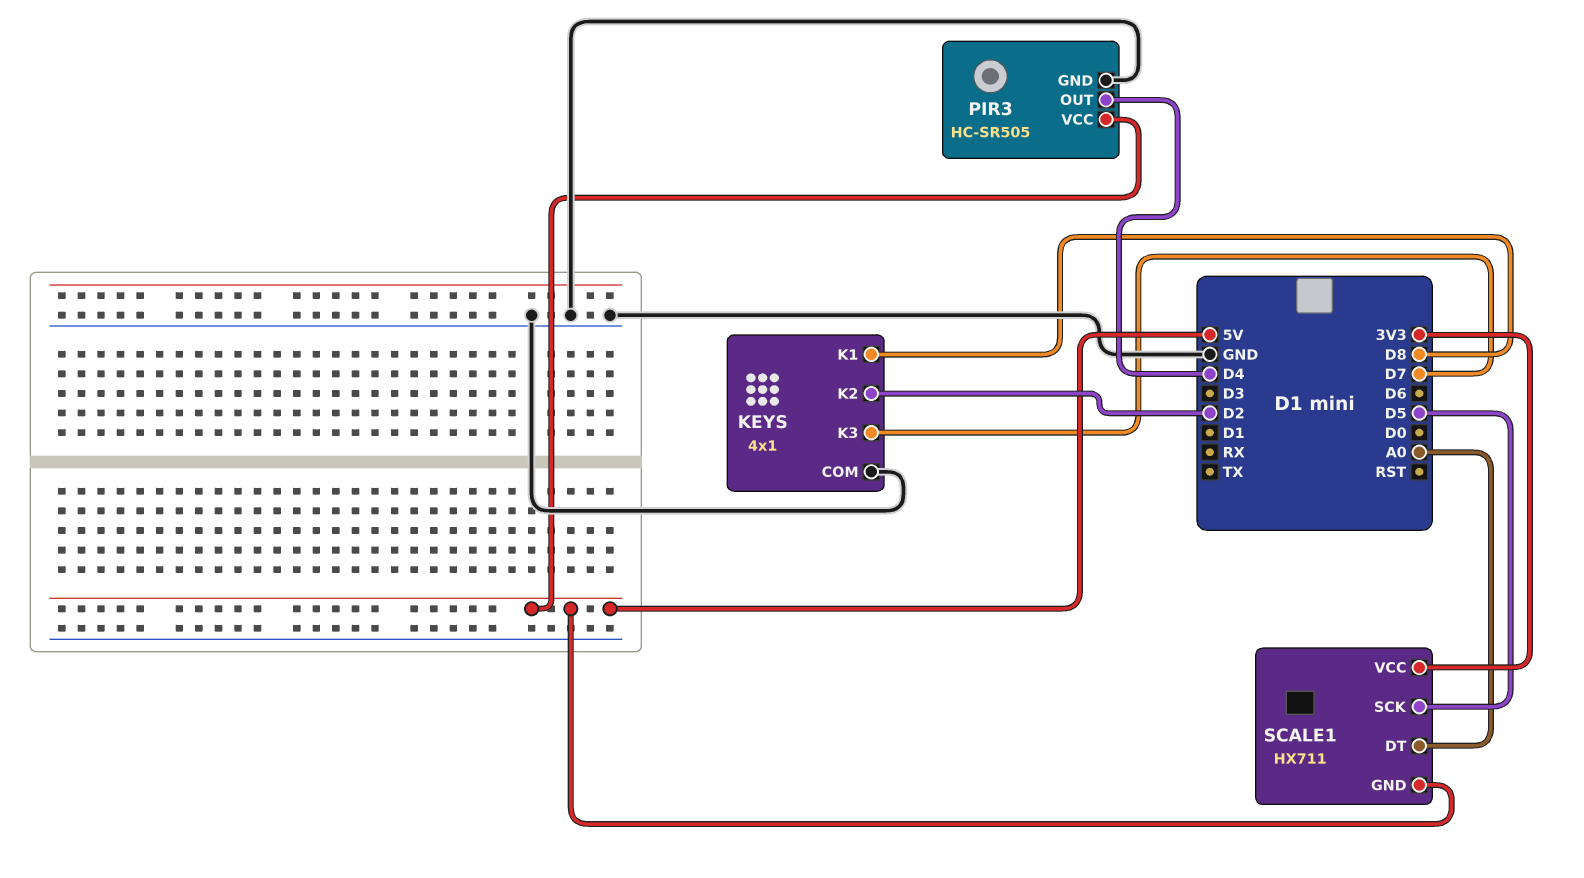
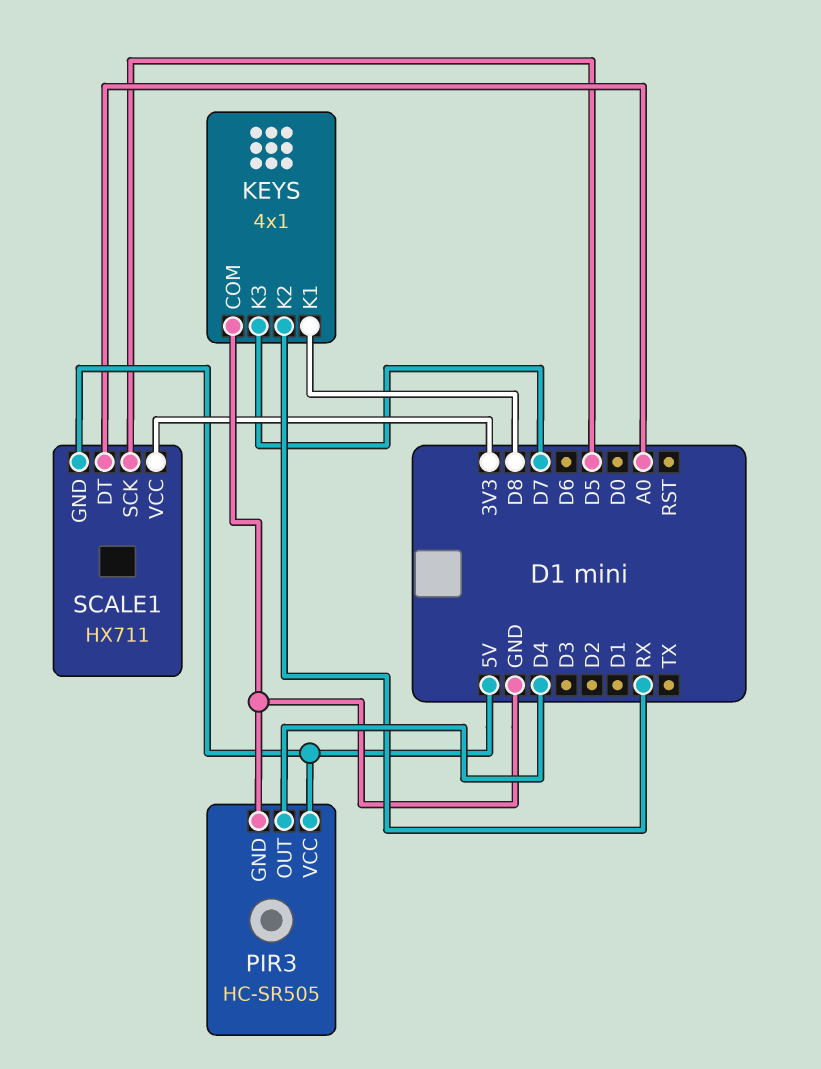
KEYS pin K2: D2 -> RX

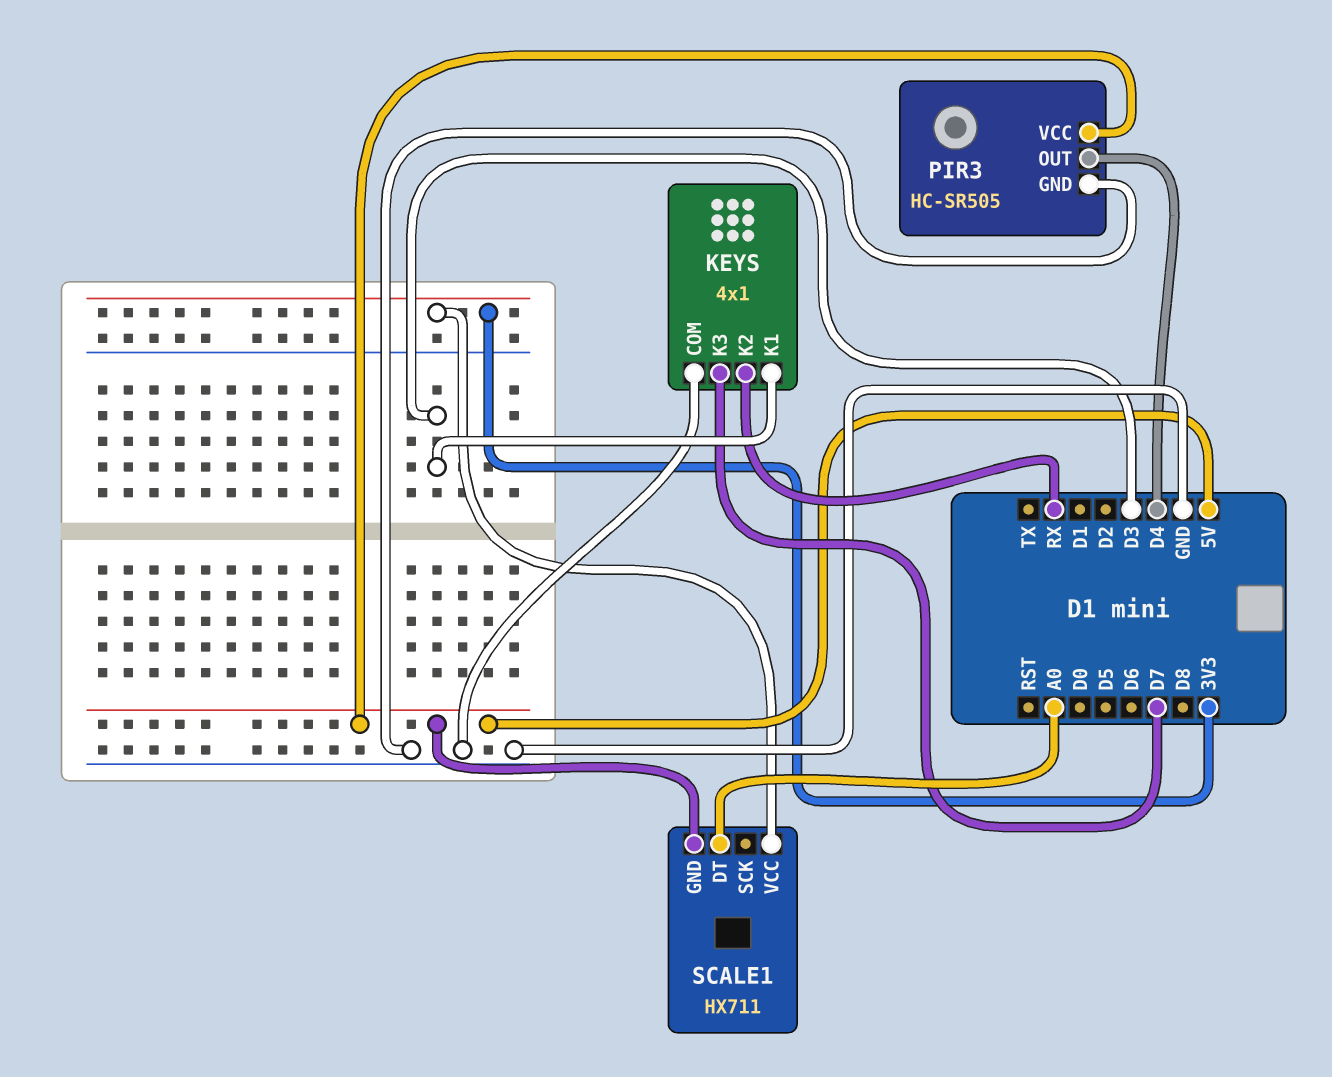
KEYS pin K1: D8 -> D3
SCALE1 pin SCK: D5 -> none

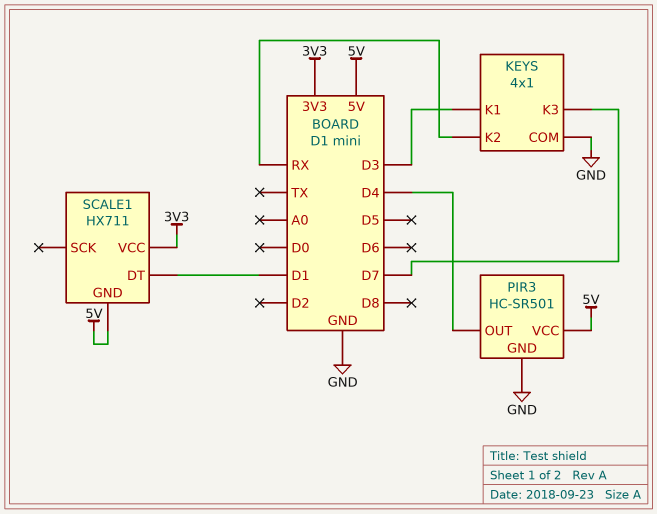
PIR3: HC-SR505 -> HC-SR501
SCALE1 pin DT: A0 -> D1

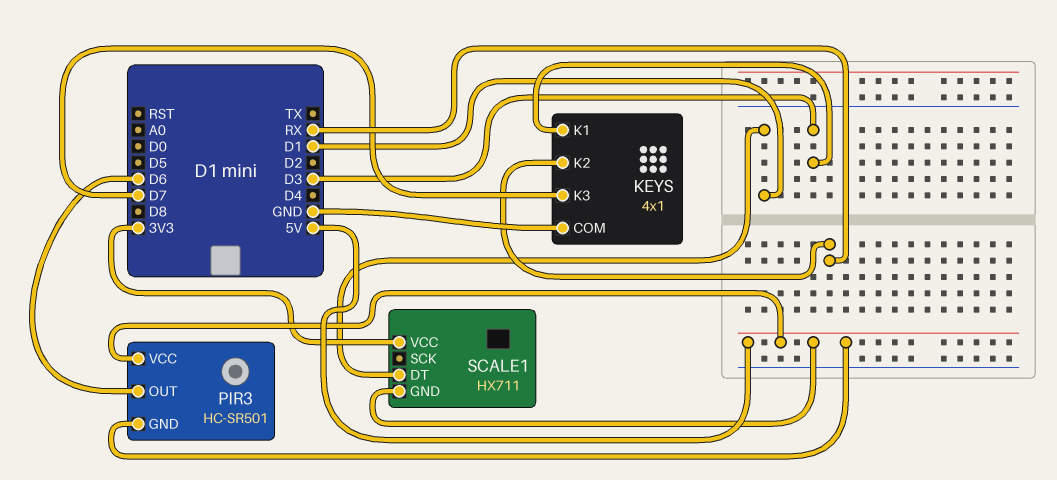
PIR3 pin GND: GND -> 5V
PIR3 pin OUT: D4 -> D6

